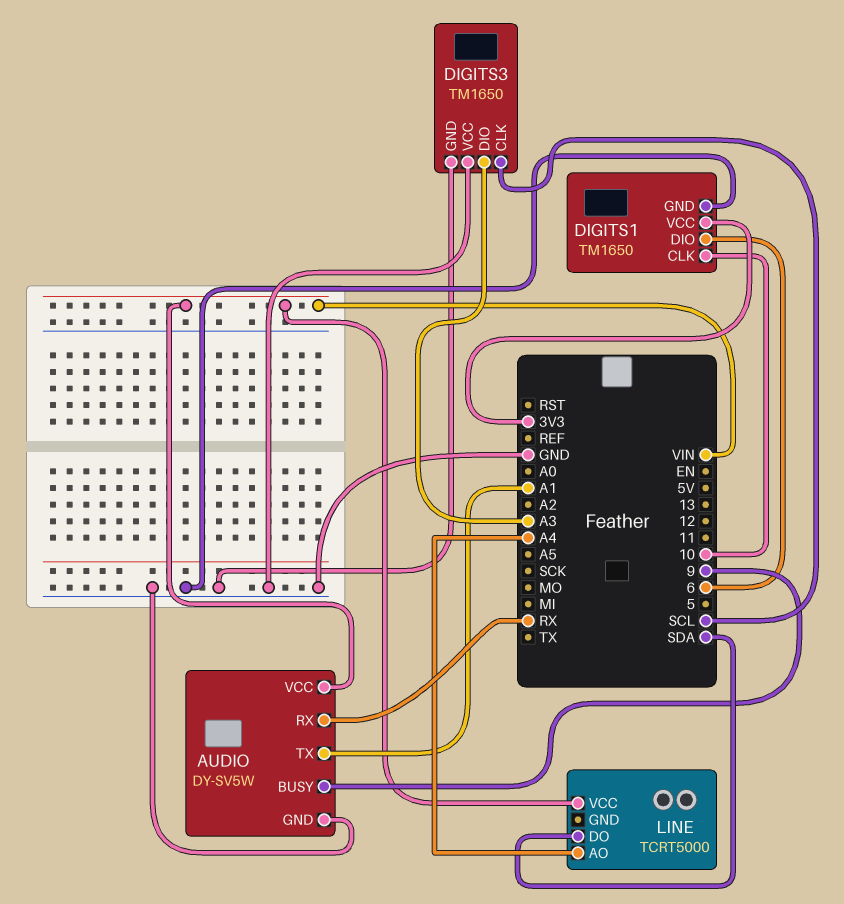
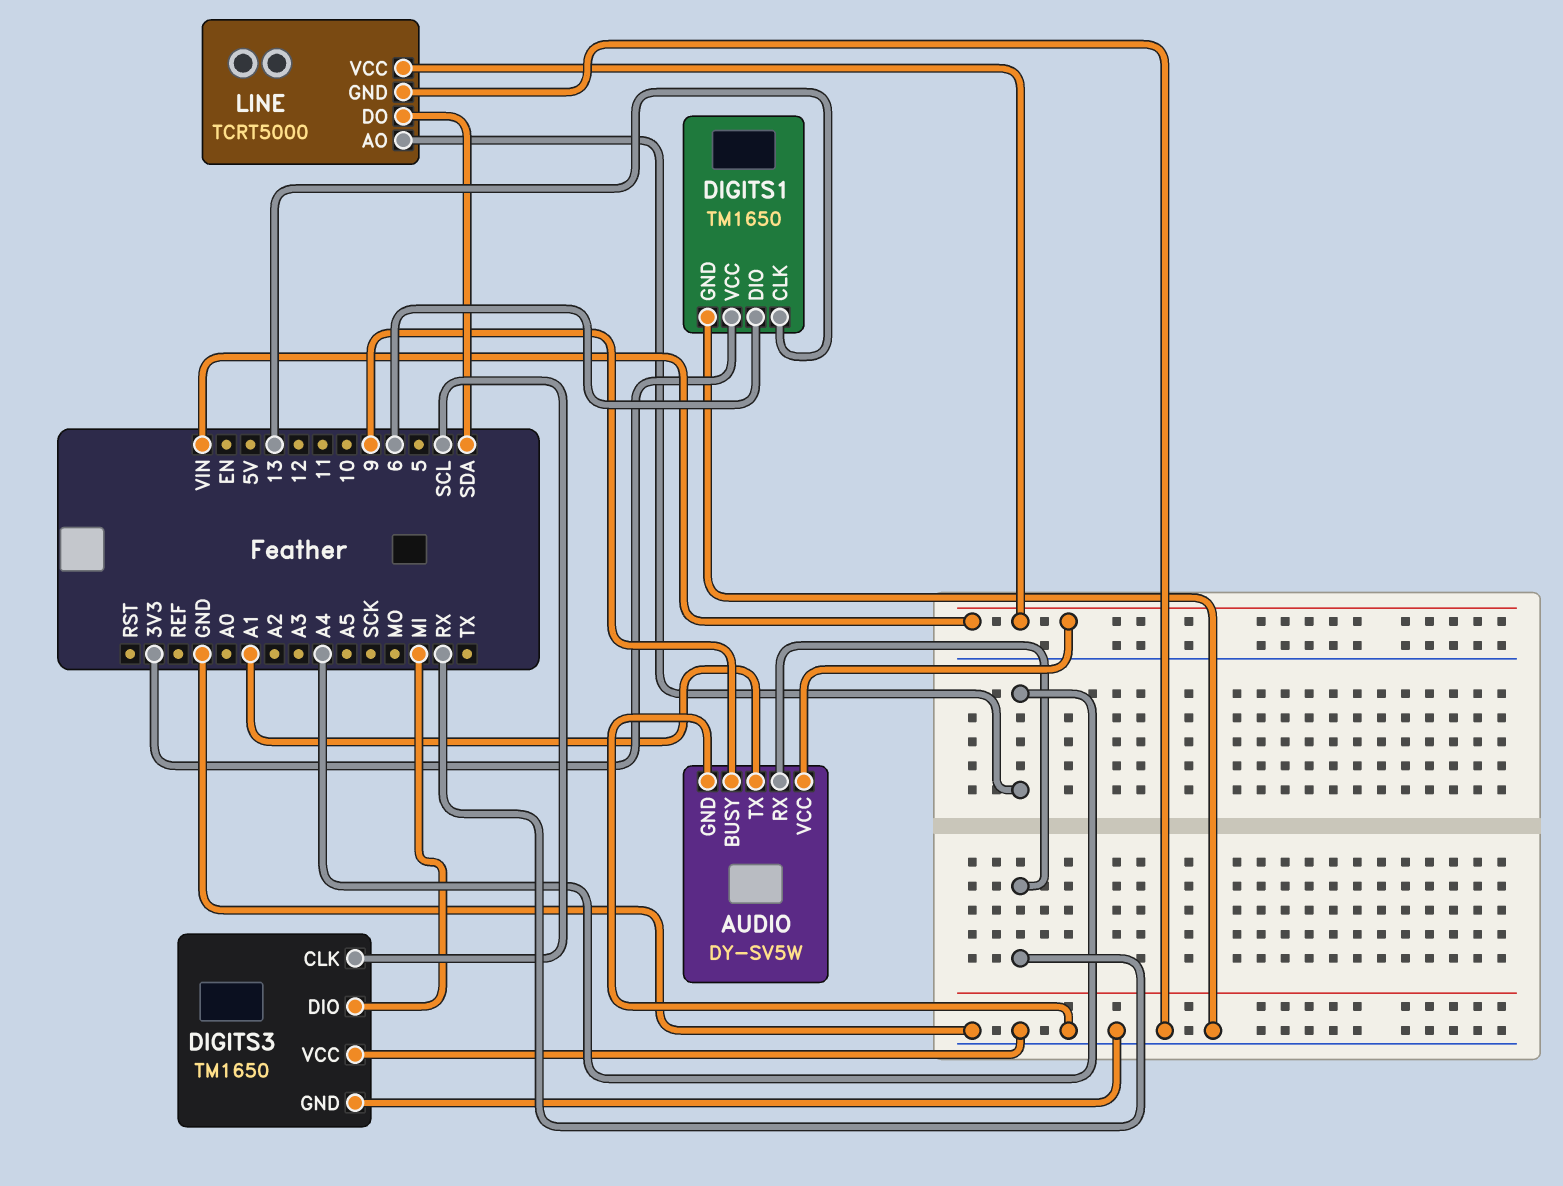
DIGITS1 pin CLK: 10 -> 13
DIGITS3 pin DIO: A3 -> MI
LINE pin GND: none -> GND

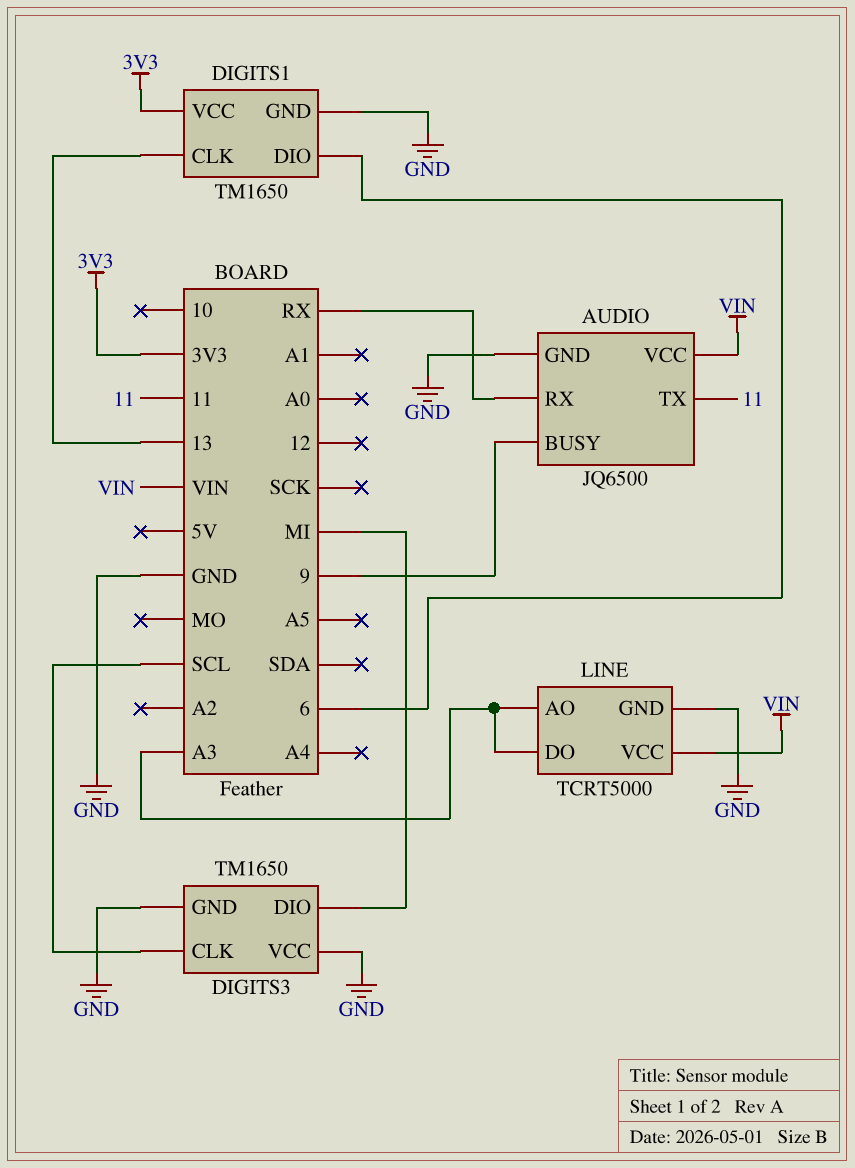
AUDIO: DY-SV5W -> JQ6500
AUDIO pin TX: A1 -> 11
LINE pin AO: A4 -> A3
LINE pin DO: SDA -> A3

